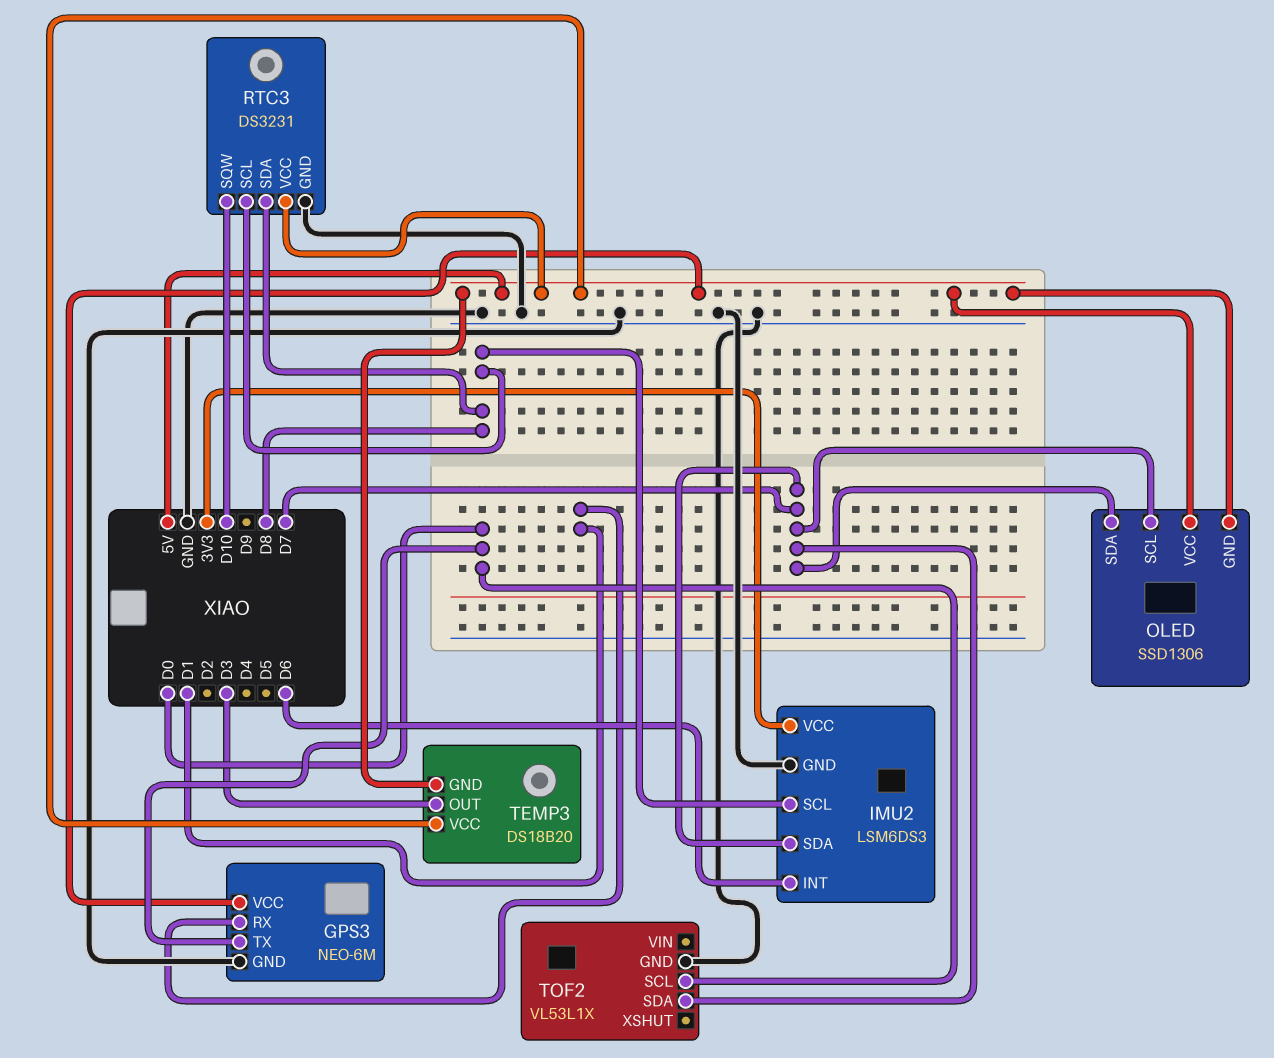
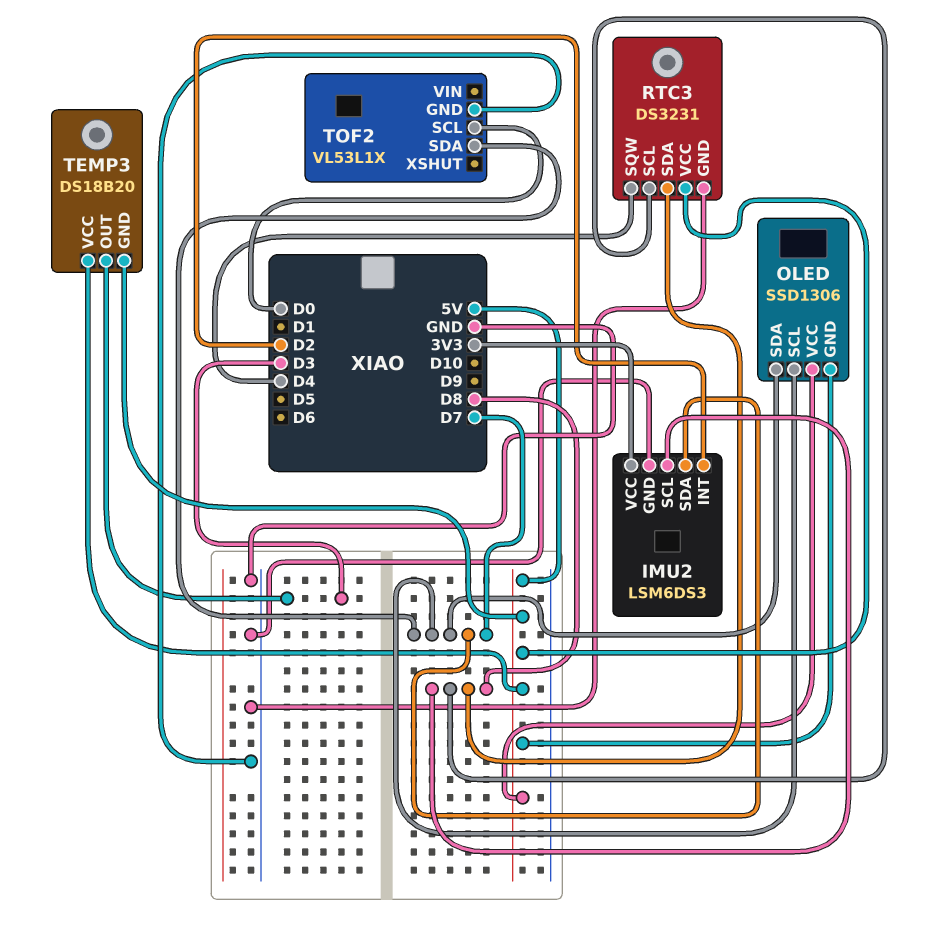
GPS3: NEO-6M -> none
GPS3 pin GND: GND -> none
GPS3 pin RX: D1 -> none
GPS3 pin TX: D0 -> none
GPS3 pin VCC: 5V -> none
IMU2 pin INT: D6 -> D2
RTC3 pin SQW: D10 -> D4

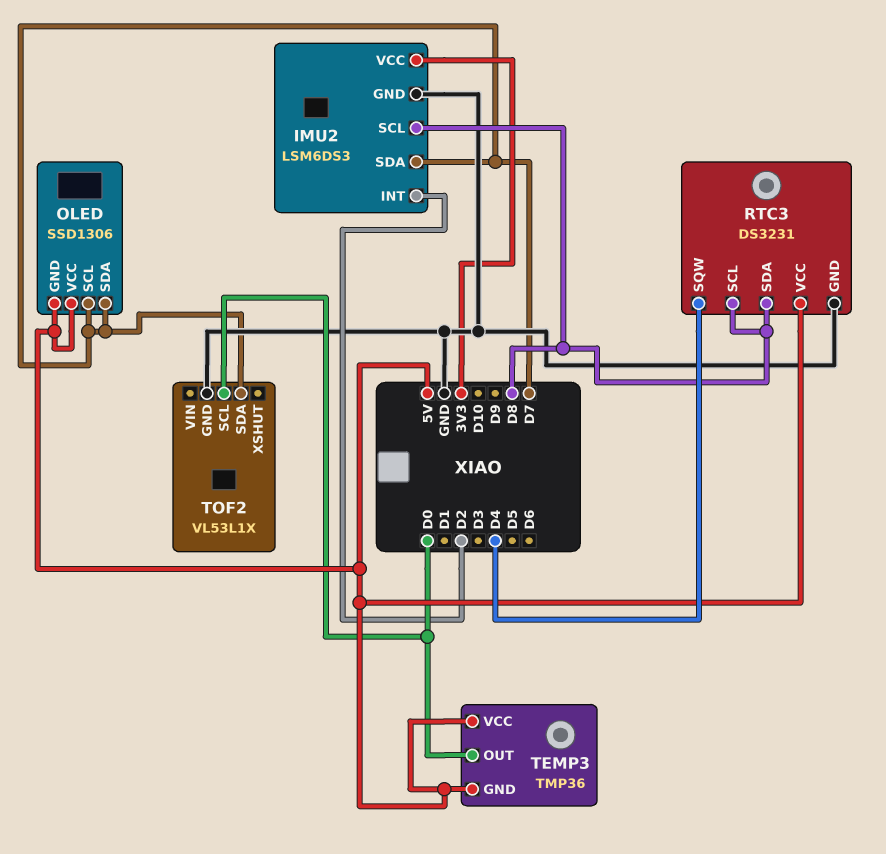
TEMP3: DS18B20 -> TMP36
TEMP3 pin OUT: D3 -> D0

